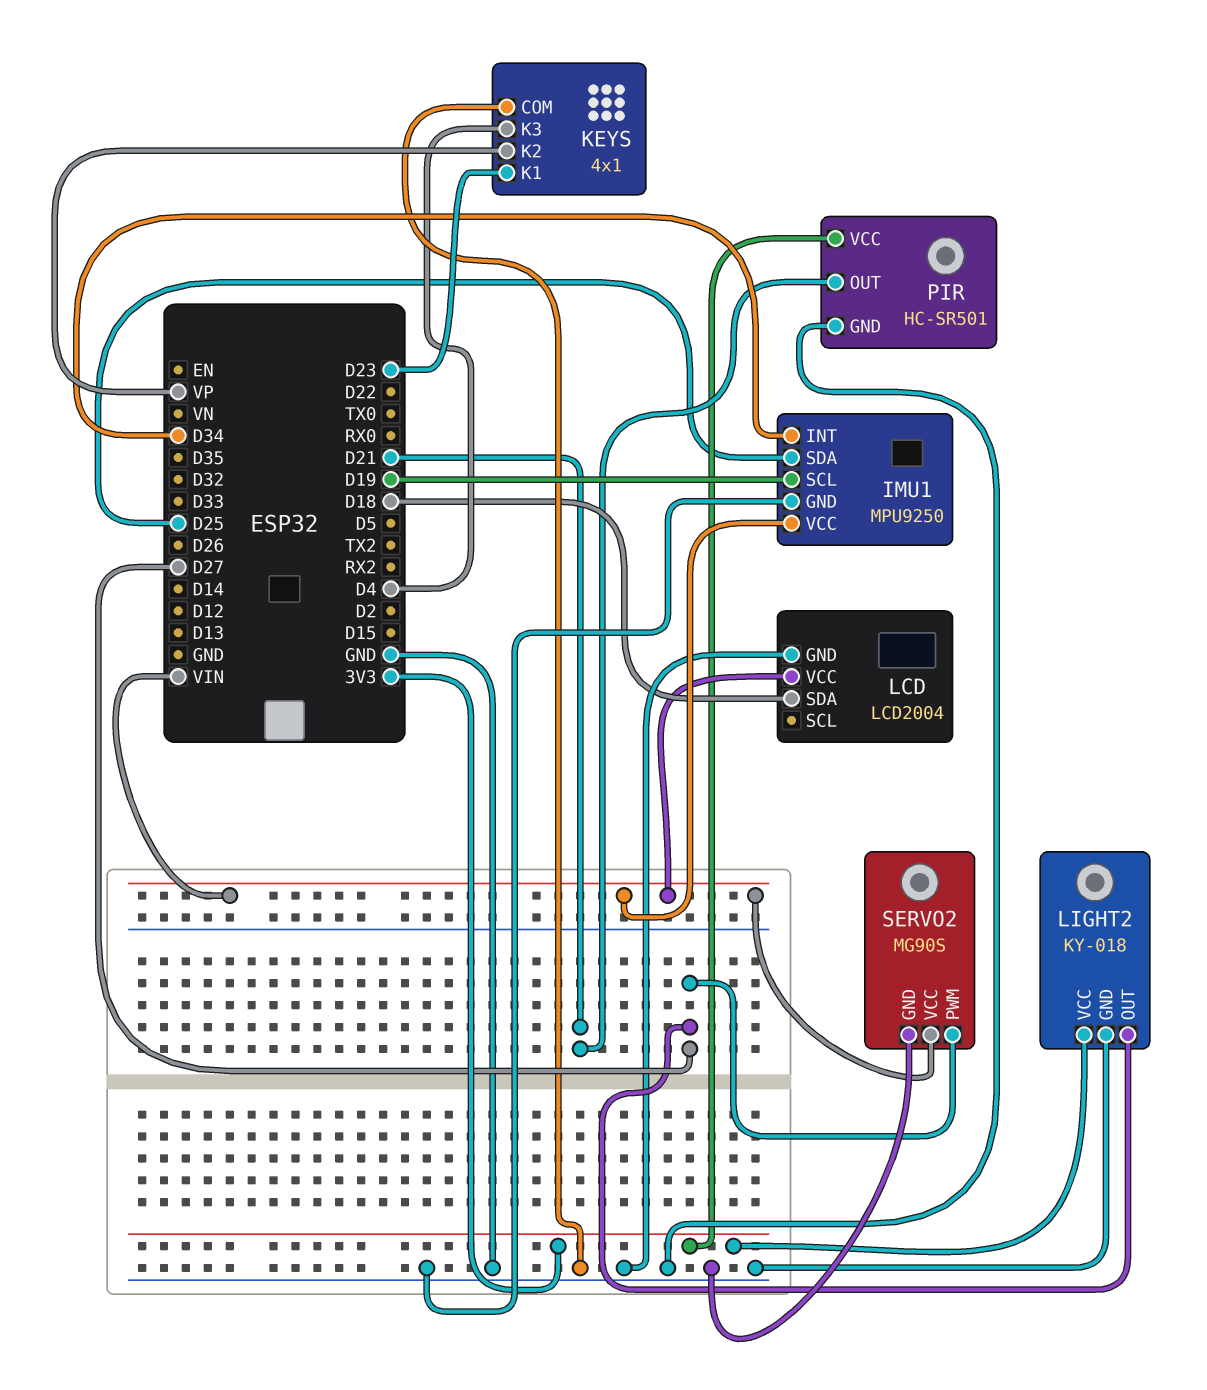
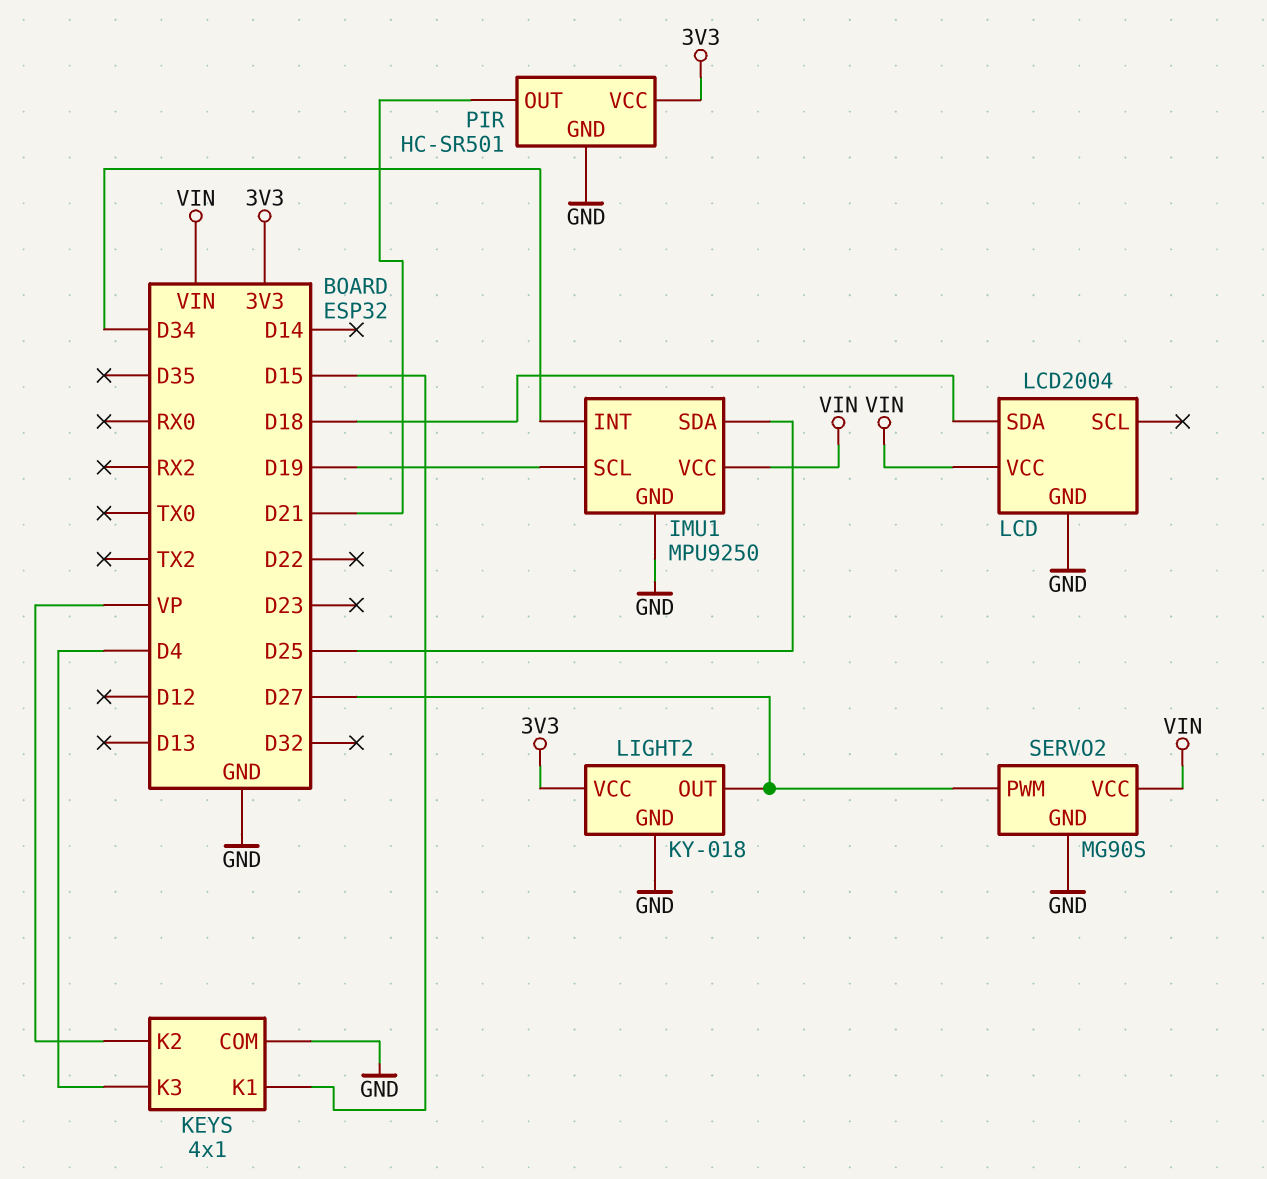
KEYS pin K1: D23 -> D15

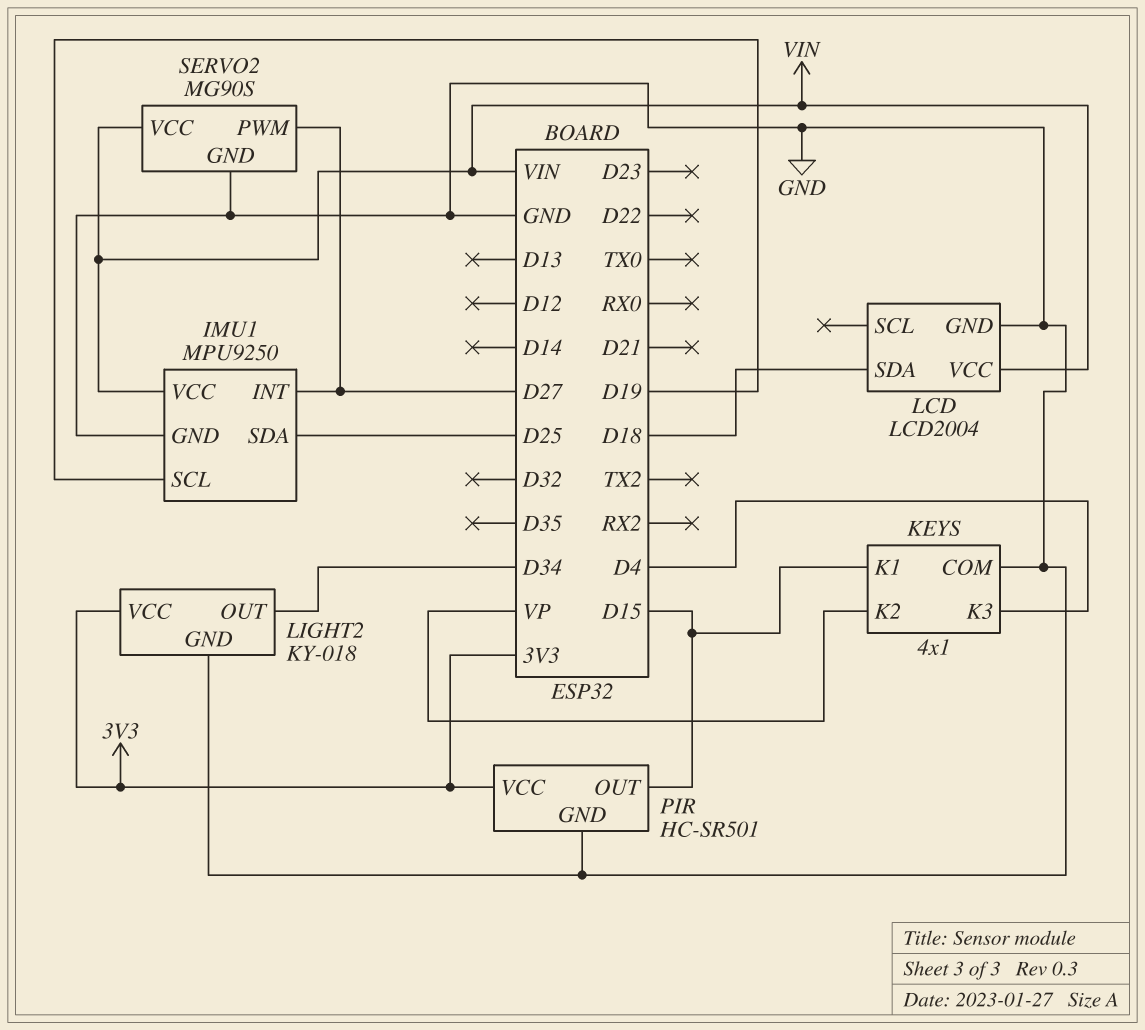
IMU1 pin INT: D34 -> D27
LIGHT2 pin OUT: D27 -> D34
PIR pin OUT: D21 -> D15

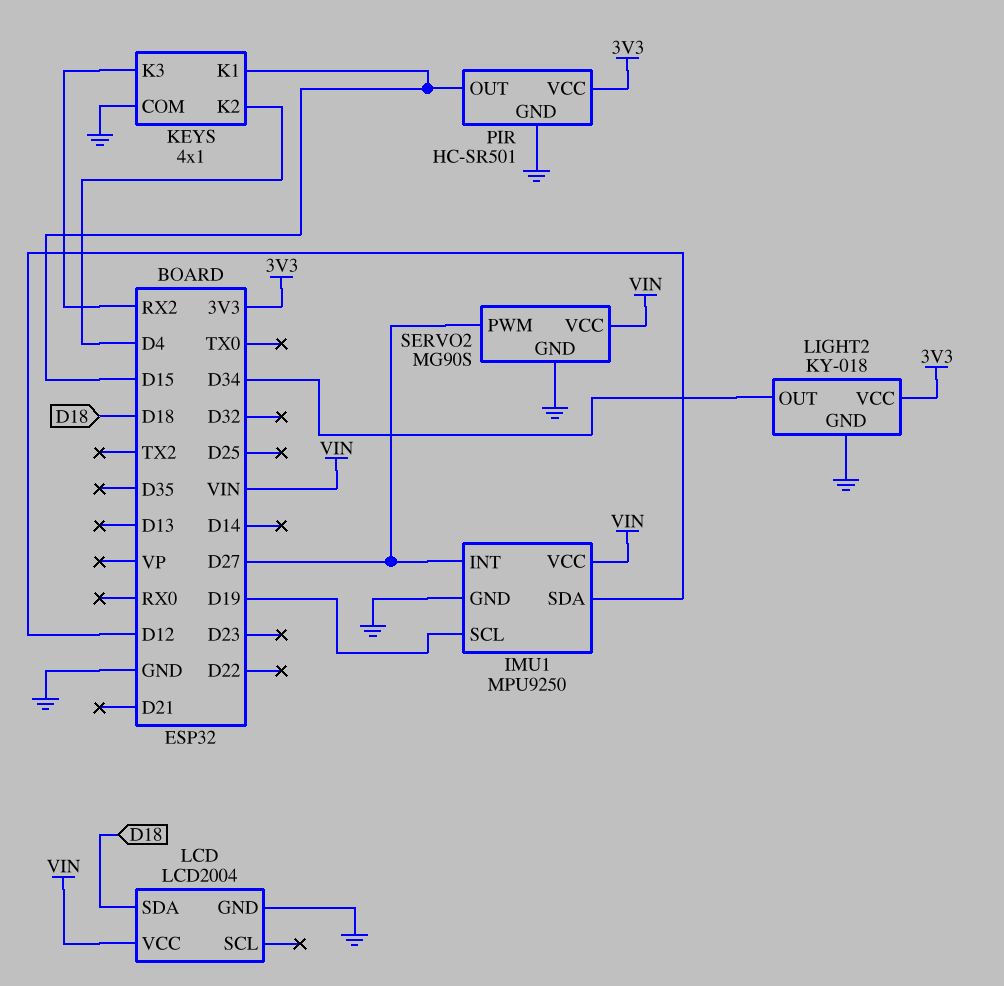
IMU1 pin SDA: D25 -> D12
KEYS pin K2: VP -> D4
KEYS pin K3: D4 -> RX2

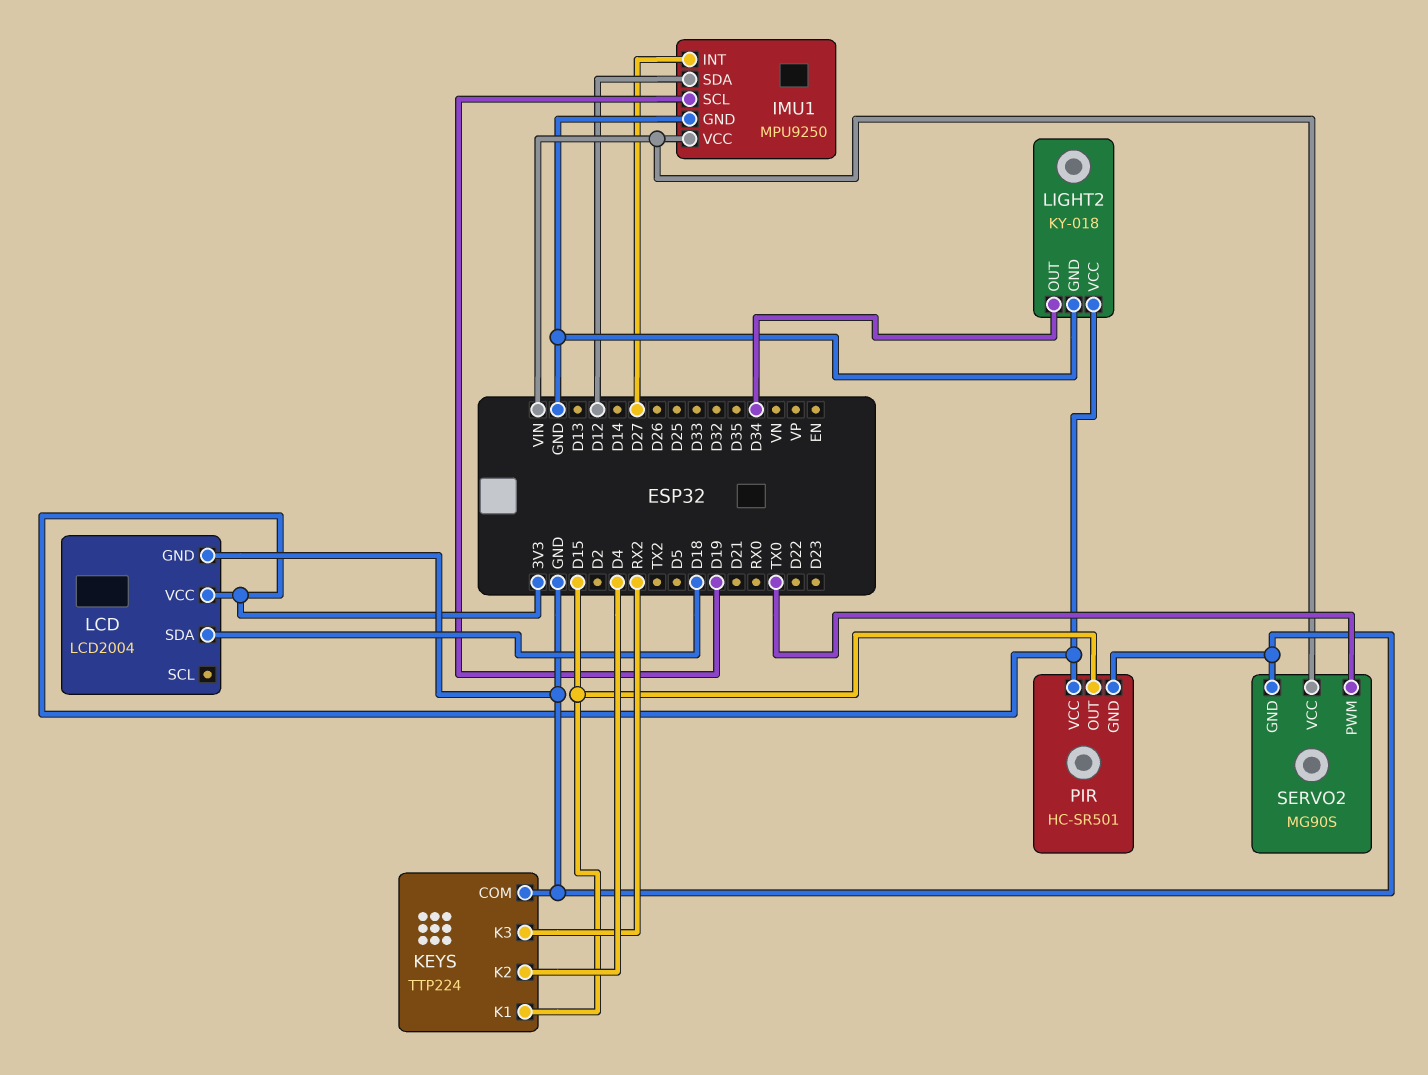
KEYS: 4x1 -> TTP224
LCD pin VCC: VIN -> 3V3
SERVO2 pin PWM: D27 -> TX0

